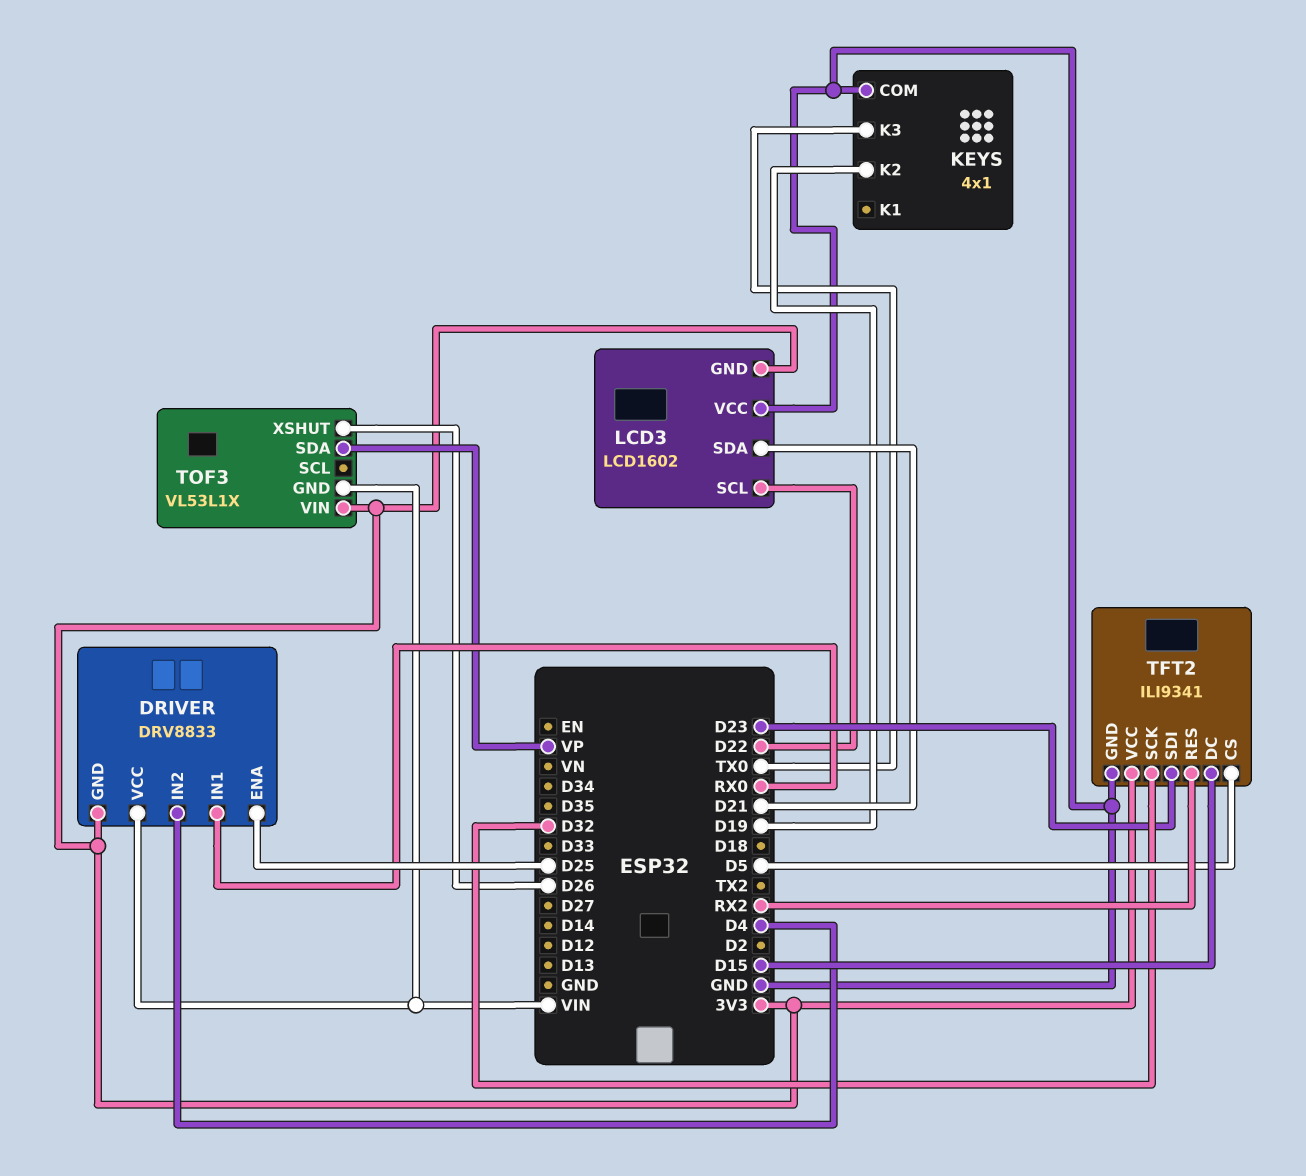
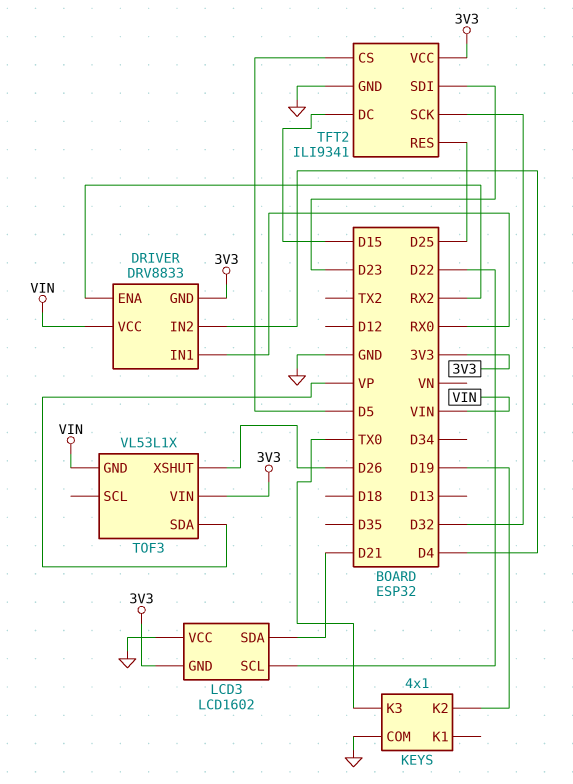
DRIVER pin ENA: D25 -> RX2
TFT2 pin RES: RX2 -> D25

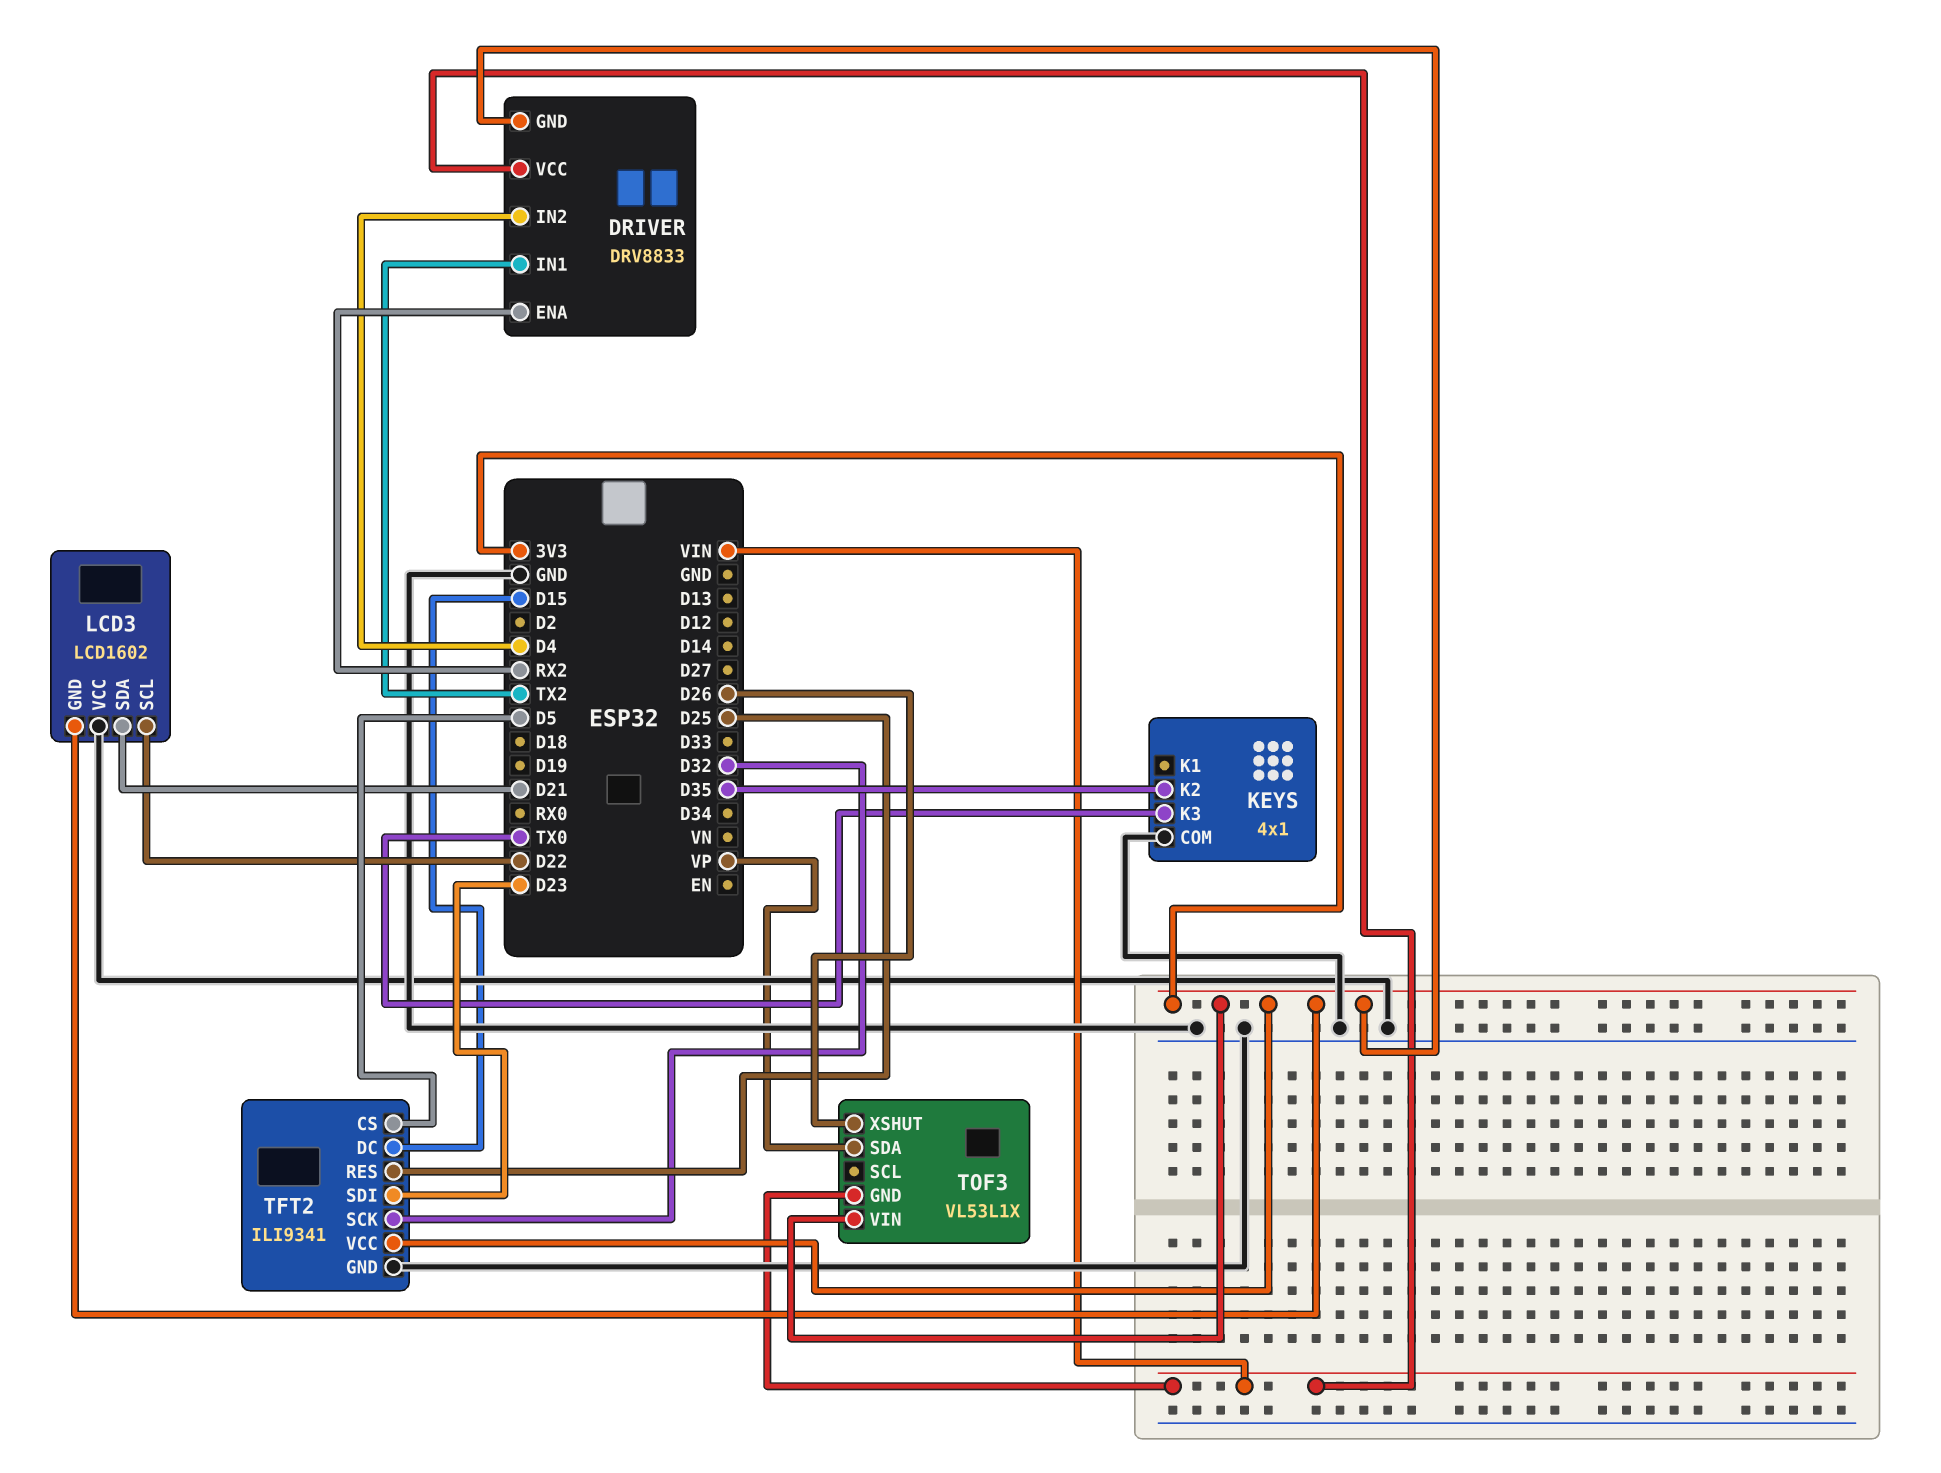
DRIVER pin IN1: RX0 -> TX2
KEYS pin K2: D19 -> D35

